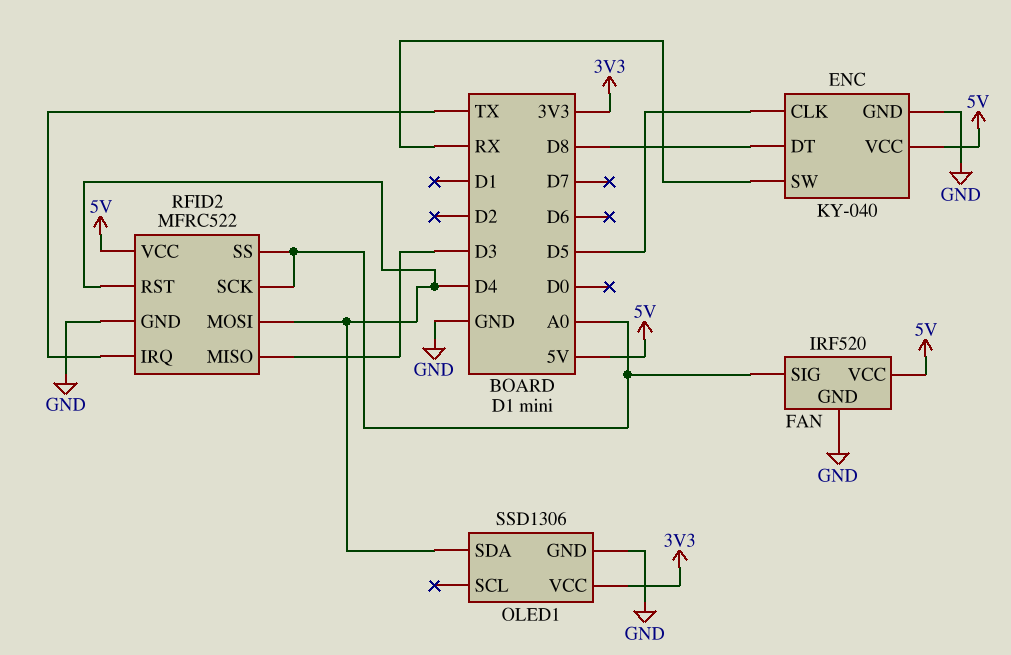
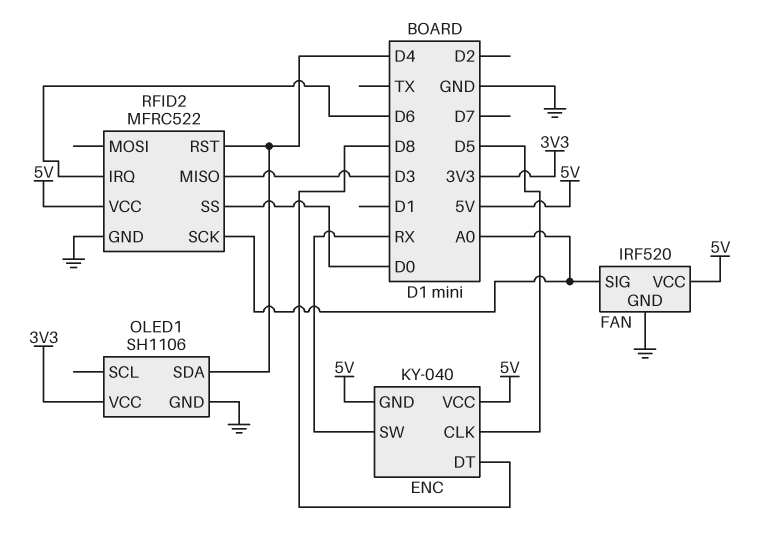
ENC pin GND: GND -> 5V
OLED1: SSD1306 -> SH1106
RFID2 pin IRQ: TX -> D6
RFID2 pin MOSI: D4 -> none
RFID2 pin SS: A0 -> D0

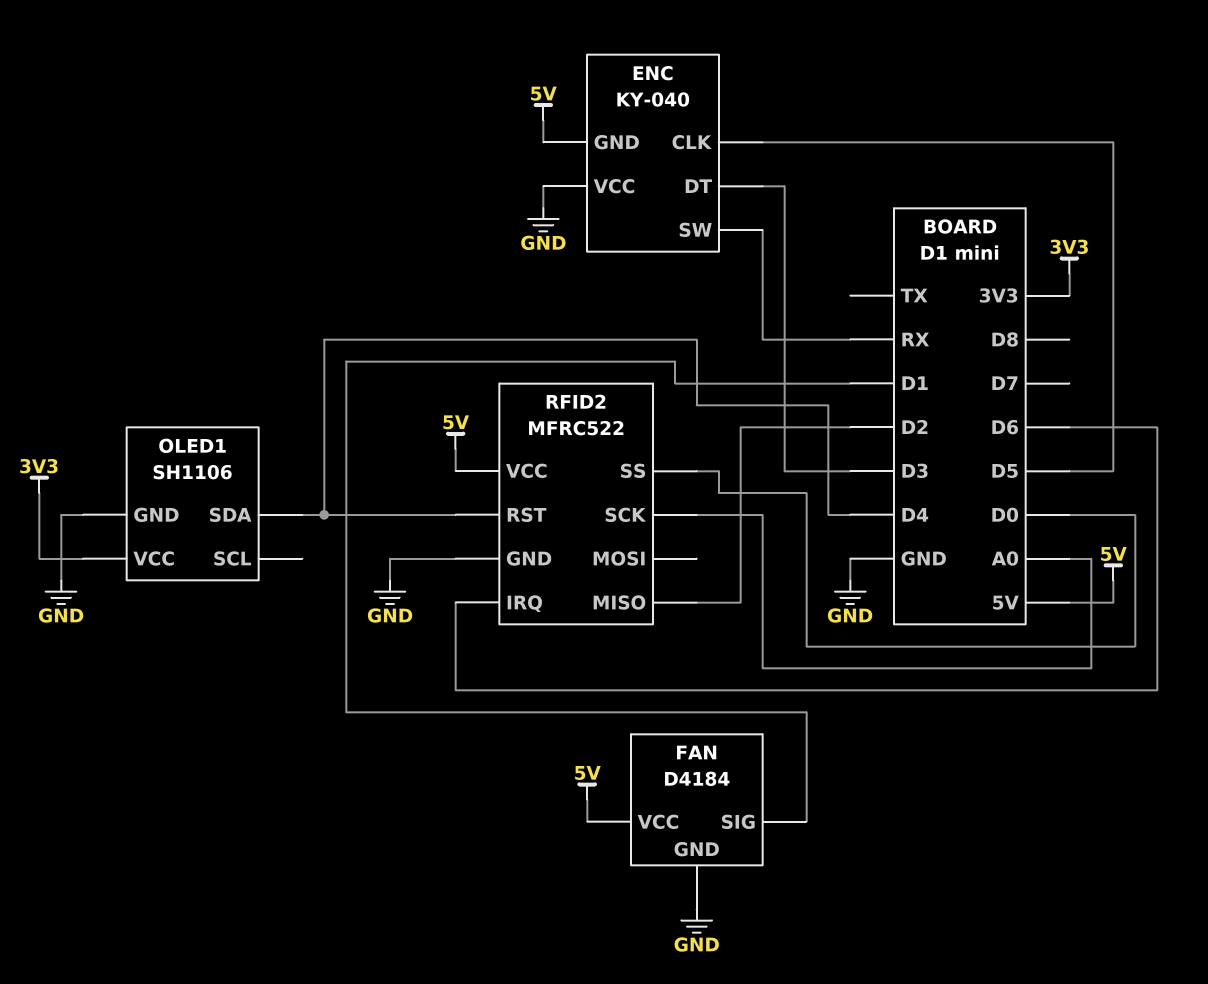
ENC pin DT: D8 -> D3
ENC pin VCC: 5V -> GND
FAN: IRF520 -> D4184
FAN pin SIG: A0 -> D1
RFID2 pin MISO: D3 -> D2

